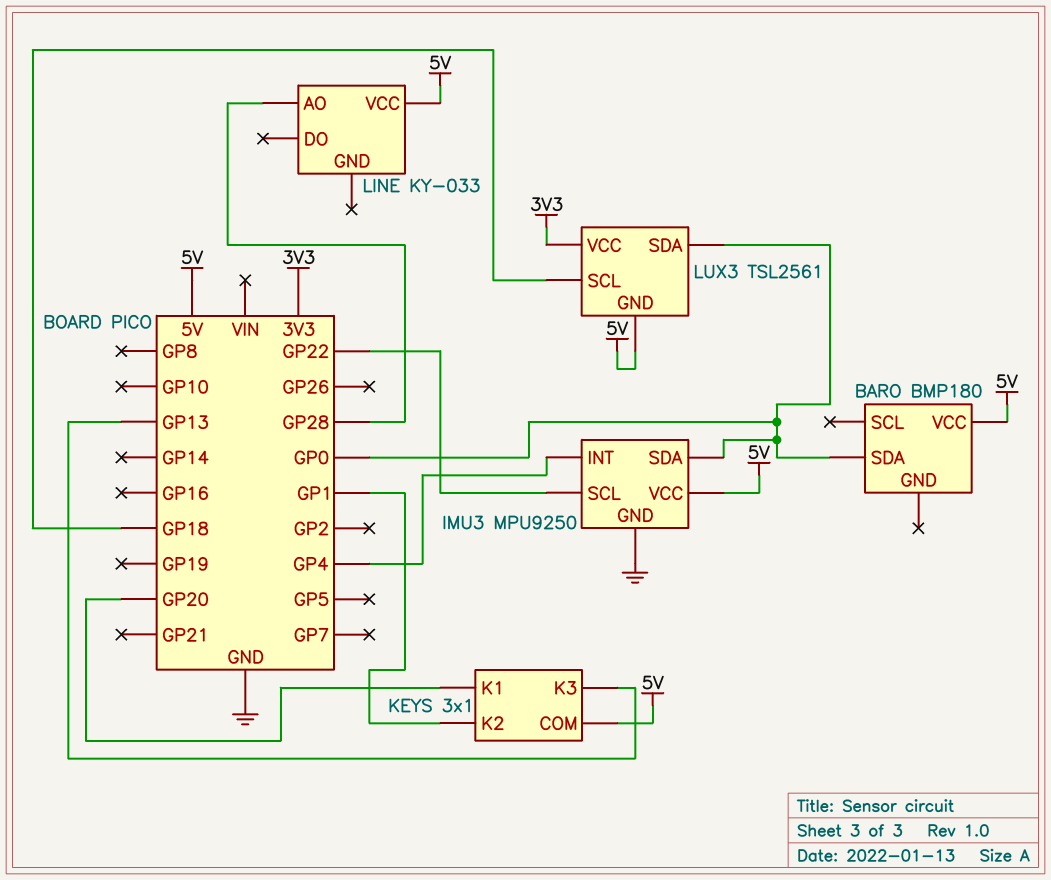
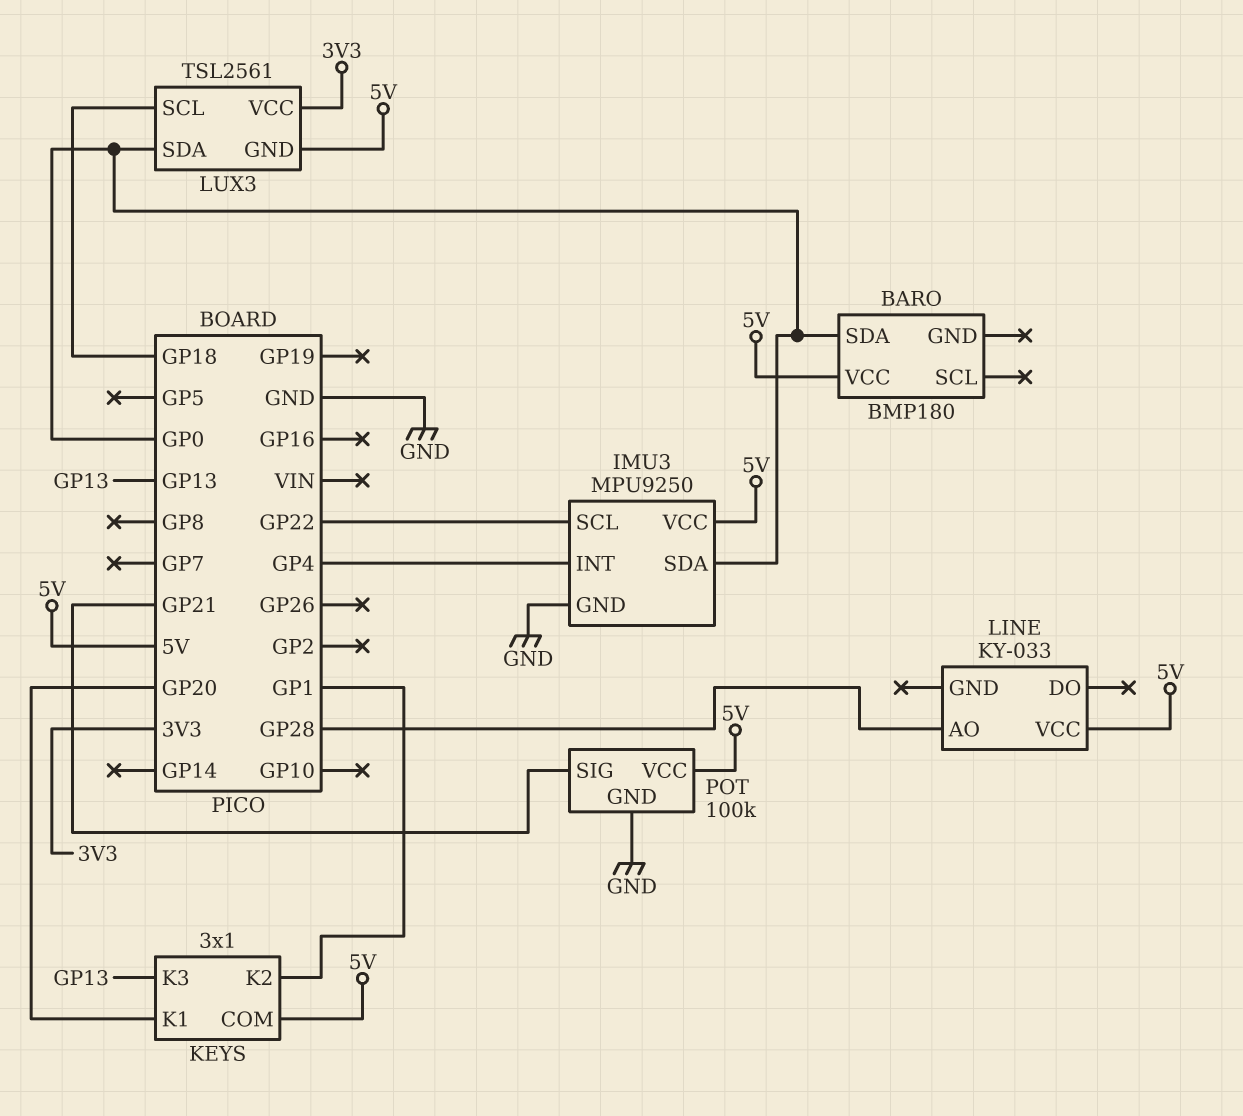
POT: none -> 100k
POT pin GND: none -> GND
POT pin SIG: none -> GP21
POT pin VCC: none -> 5V

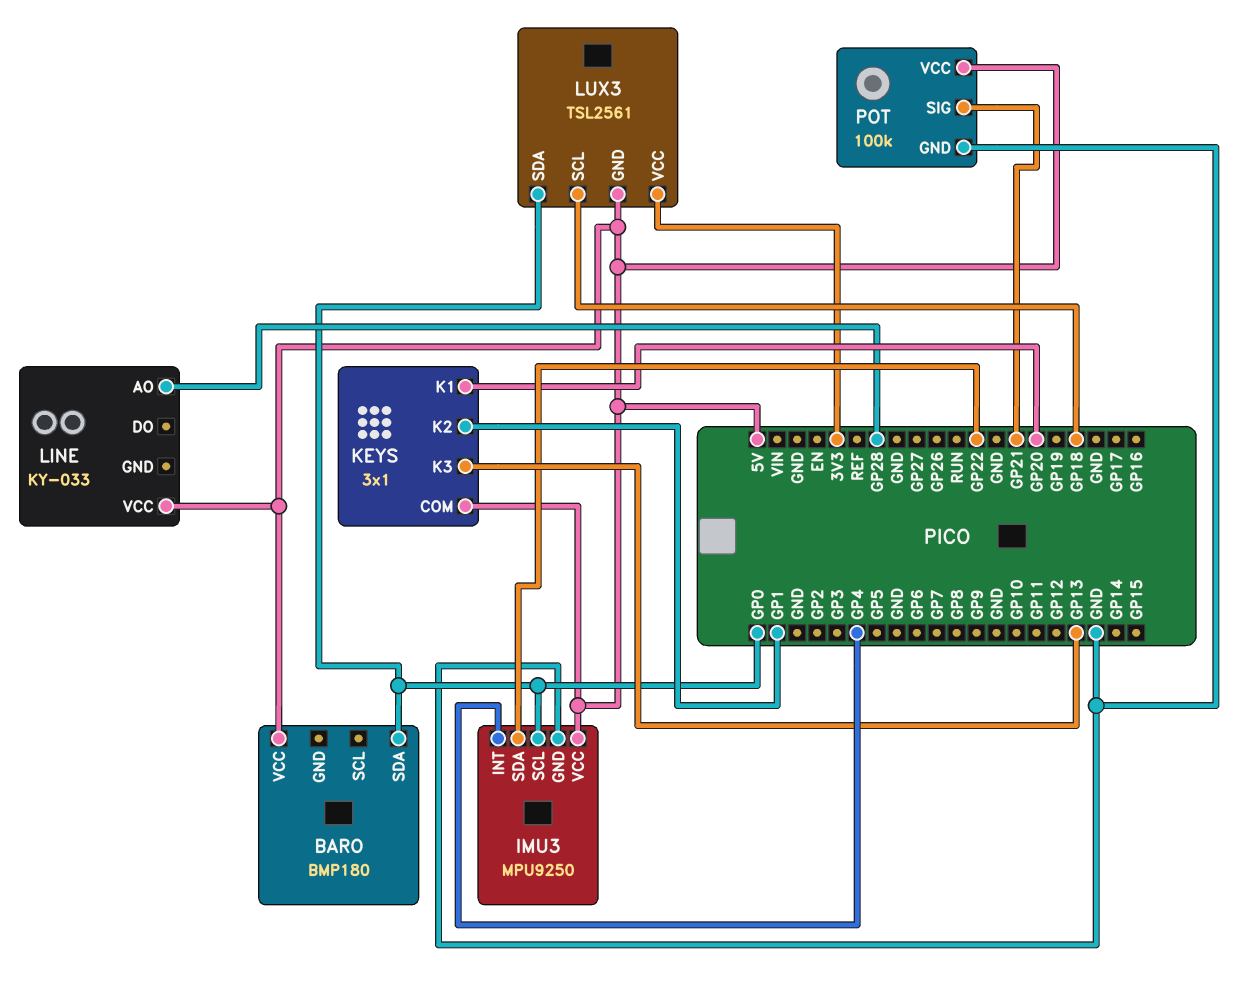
IMU3 pin SCL: GP22 -> GP0
IMU3 pin SDA: GP0 -> GP22

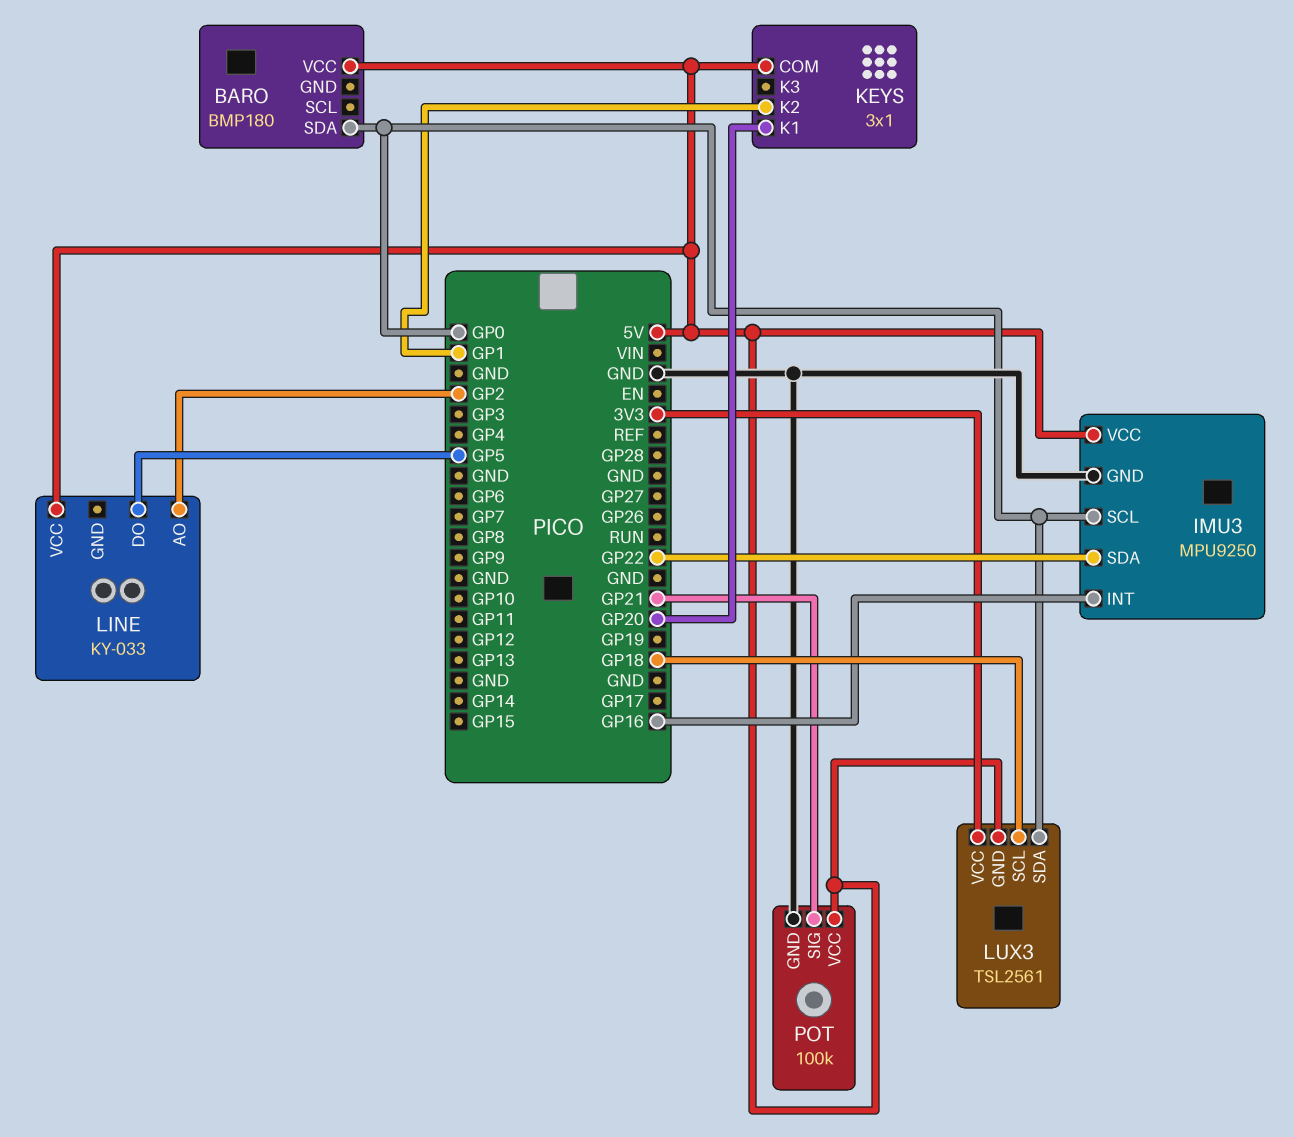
IMU3 pin INT: GP4 -> GP16
KEYS pin K3: GP13 -> none
LINE pin AO: GP28 -> GP2
LINE pin DO: none -> GP5

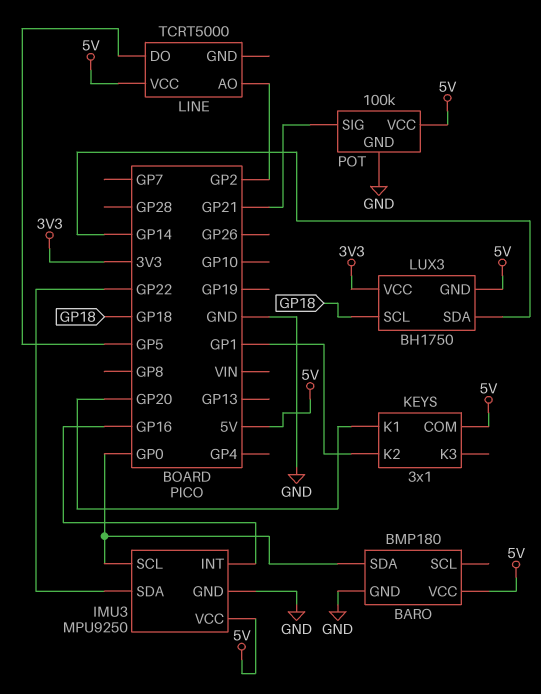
BARO pin GND: none -> GND
LINE: KY-033 -> TCRT5000
LUX3: TSL2561 -> BH1750
LUX3 pin SDA: GP0 -> GP14

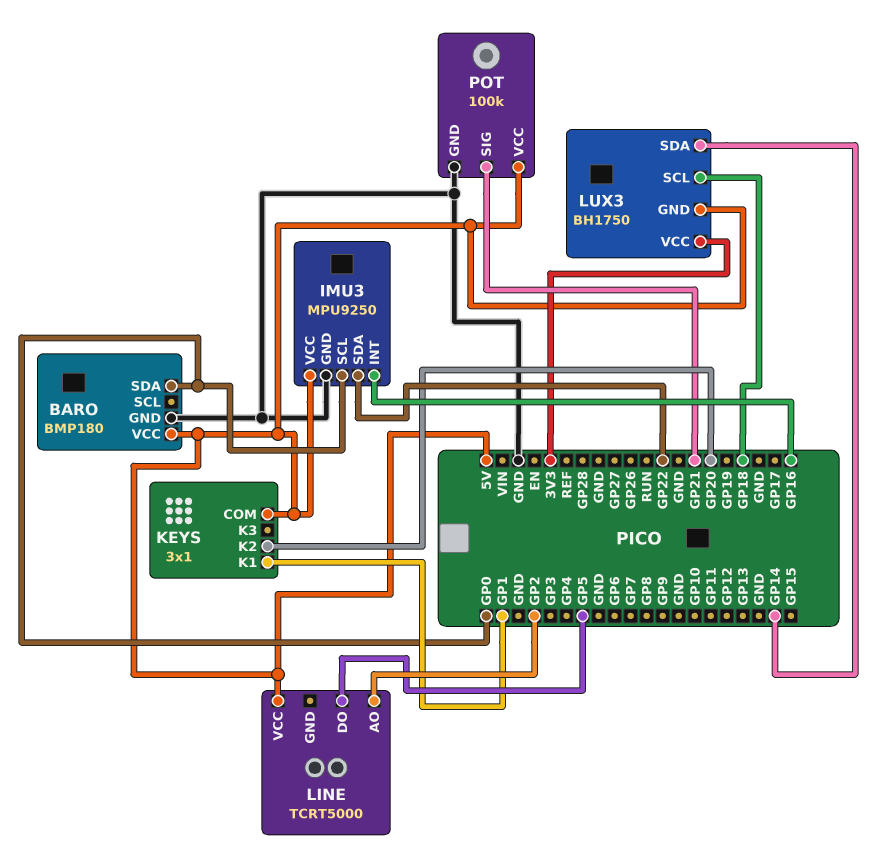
KEYS pin K1: GP20 -> GP1
KEYS pin K2: GP1 -> GP20

